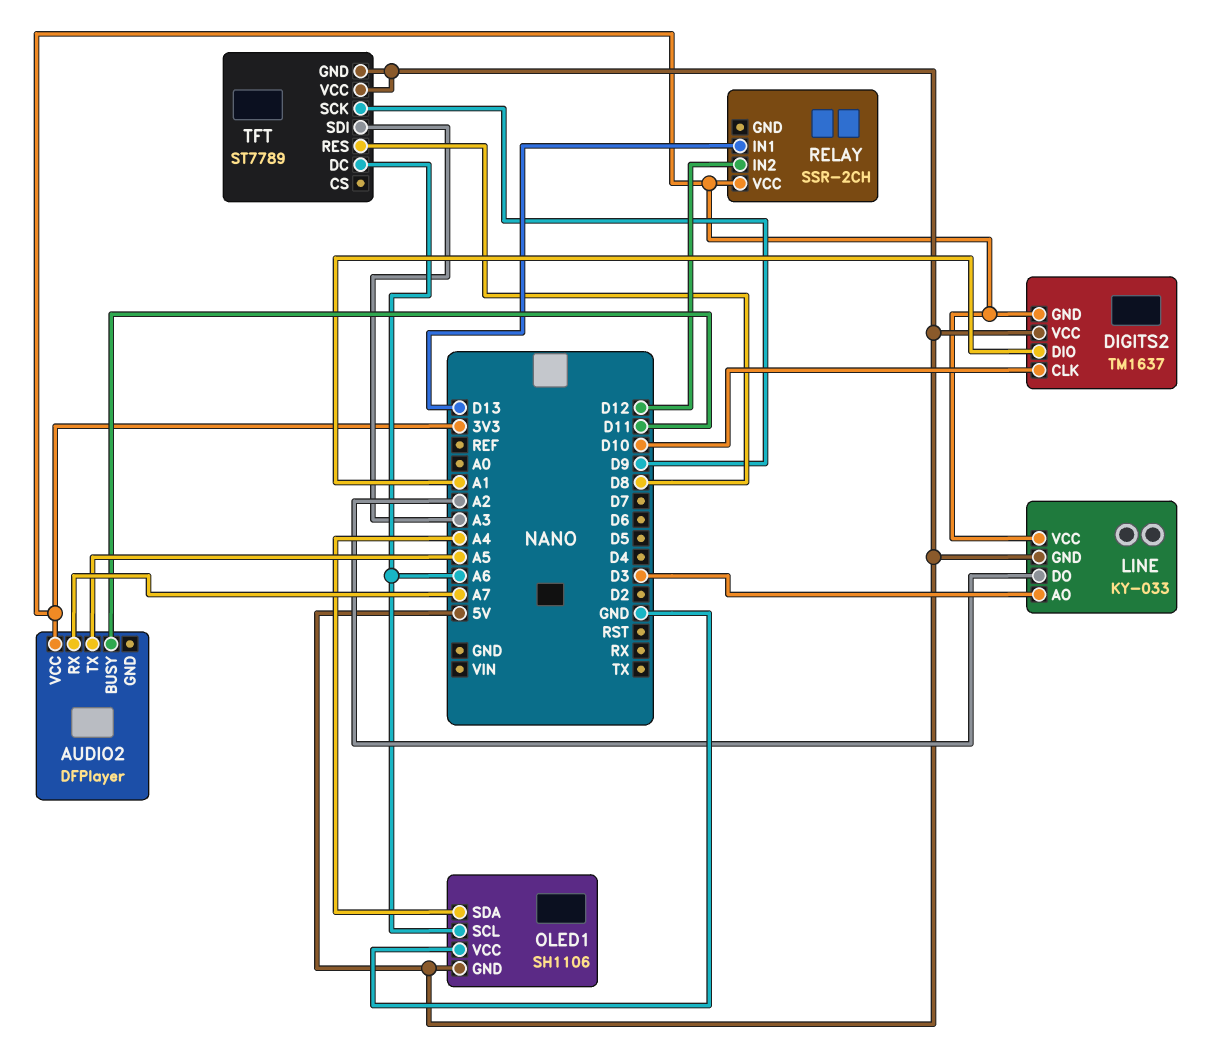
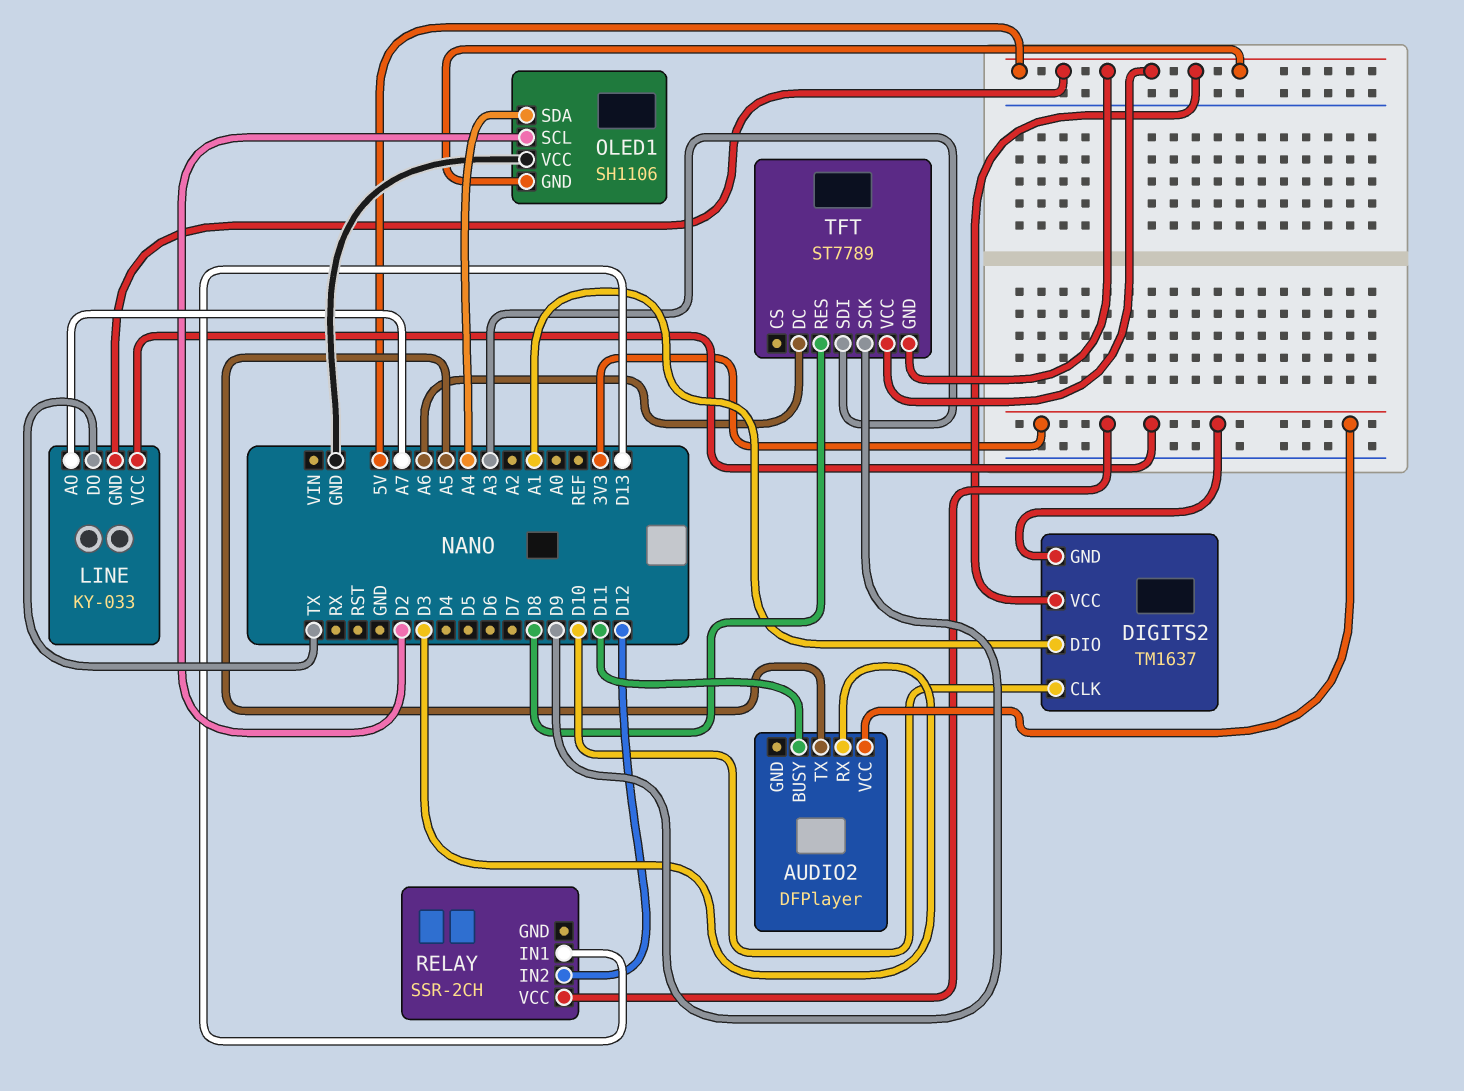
AUDIO2 pin RX: A7 -> D3
LINE pin AO: D3 -> A7
LINE pin DO: A2 -> TX
OLED1 pin SCL: A6 -> D2

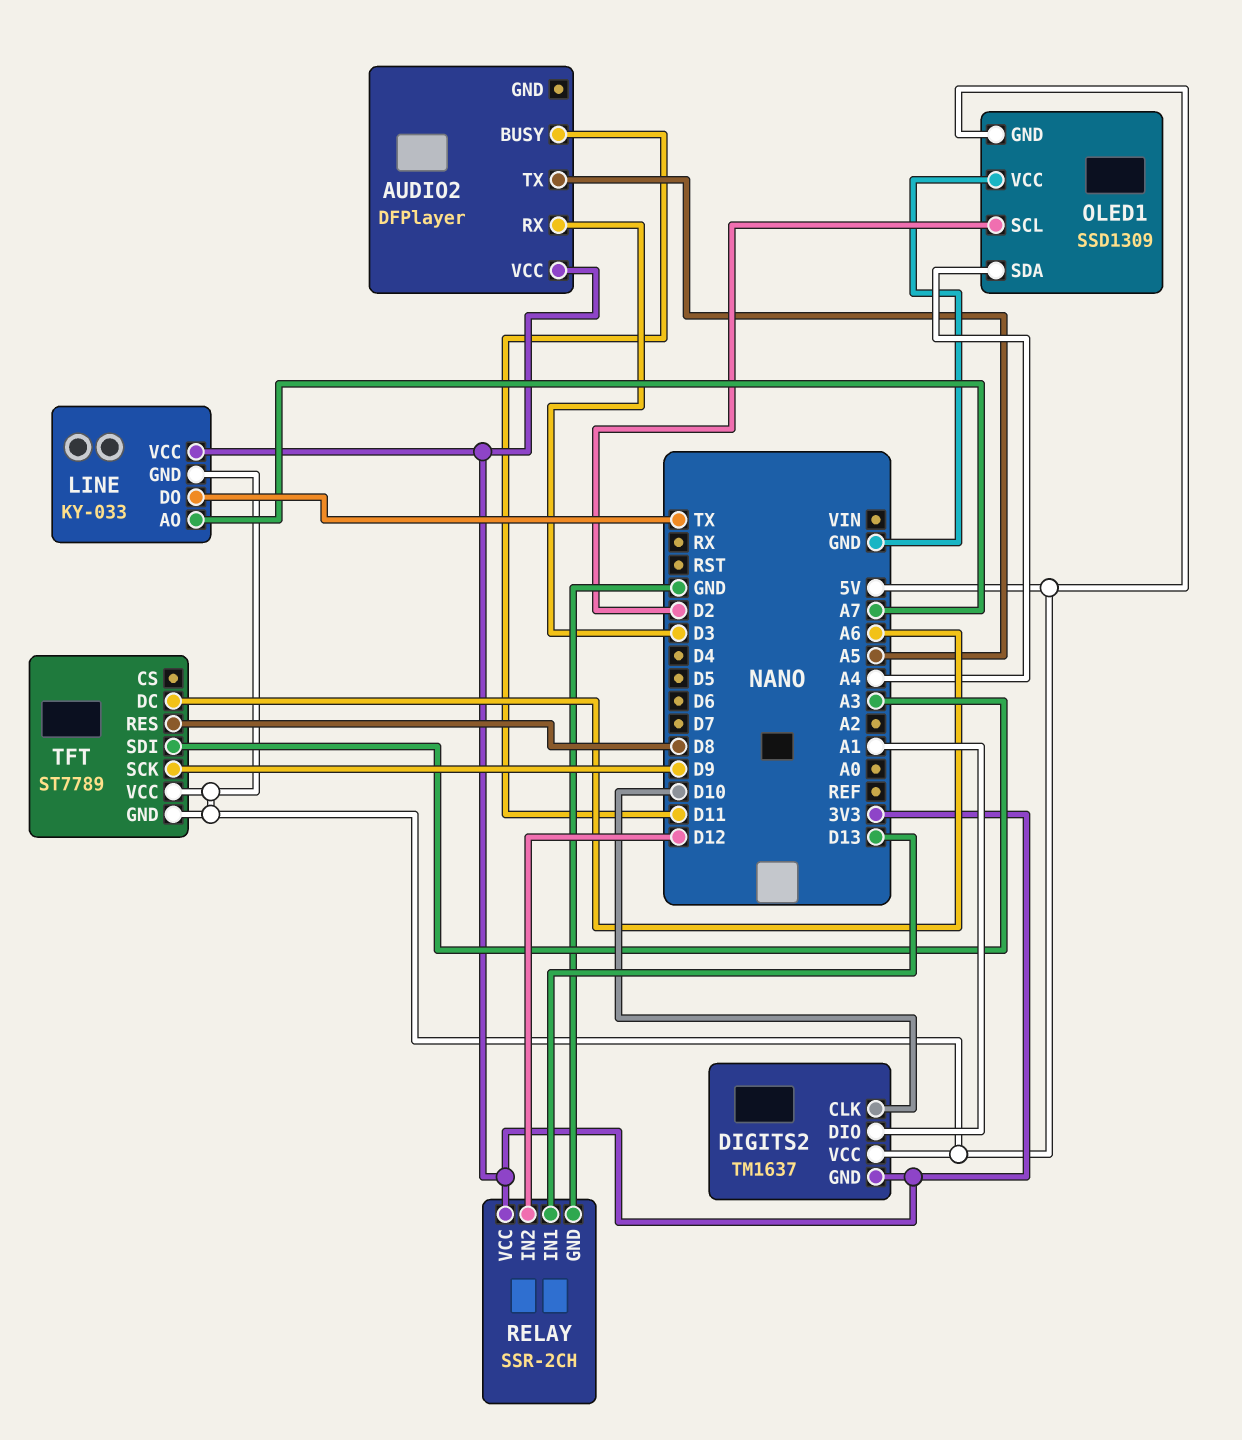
OLED1: SH1106 -> SSD1309
RELAY pin GND: none -> GND

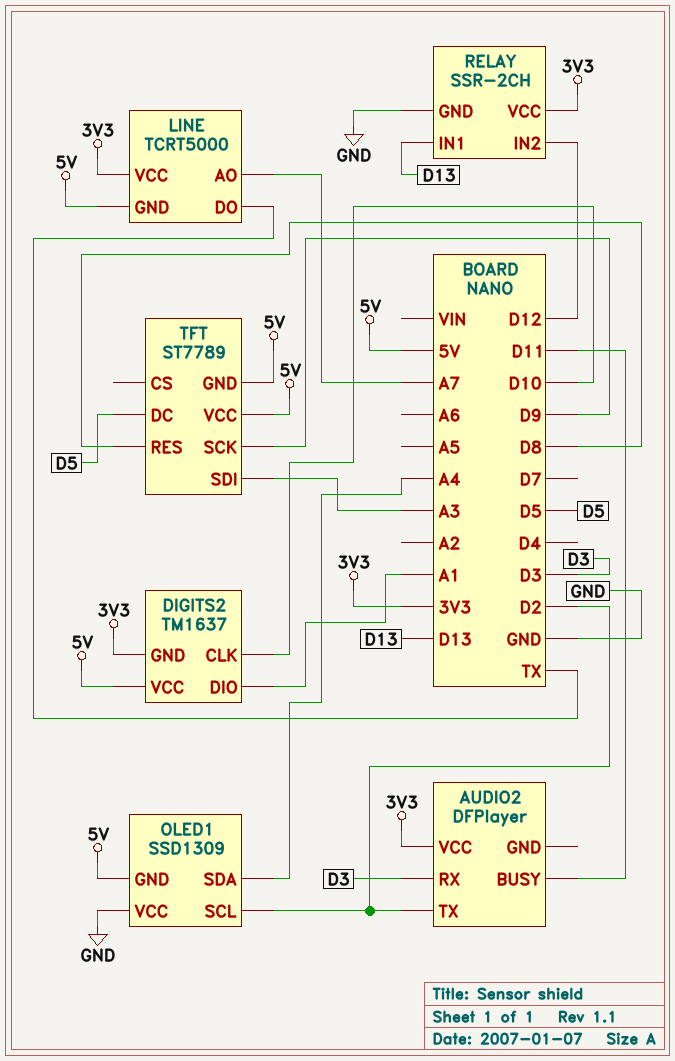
AUDIO2 pin TX: A5 -> D2
LINE: KY-033 -> TCRT5000
TFT pin DC: A6 -> D5

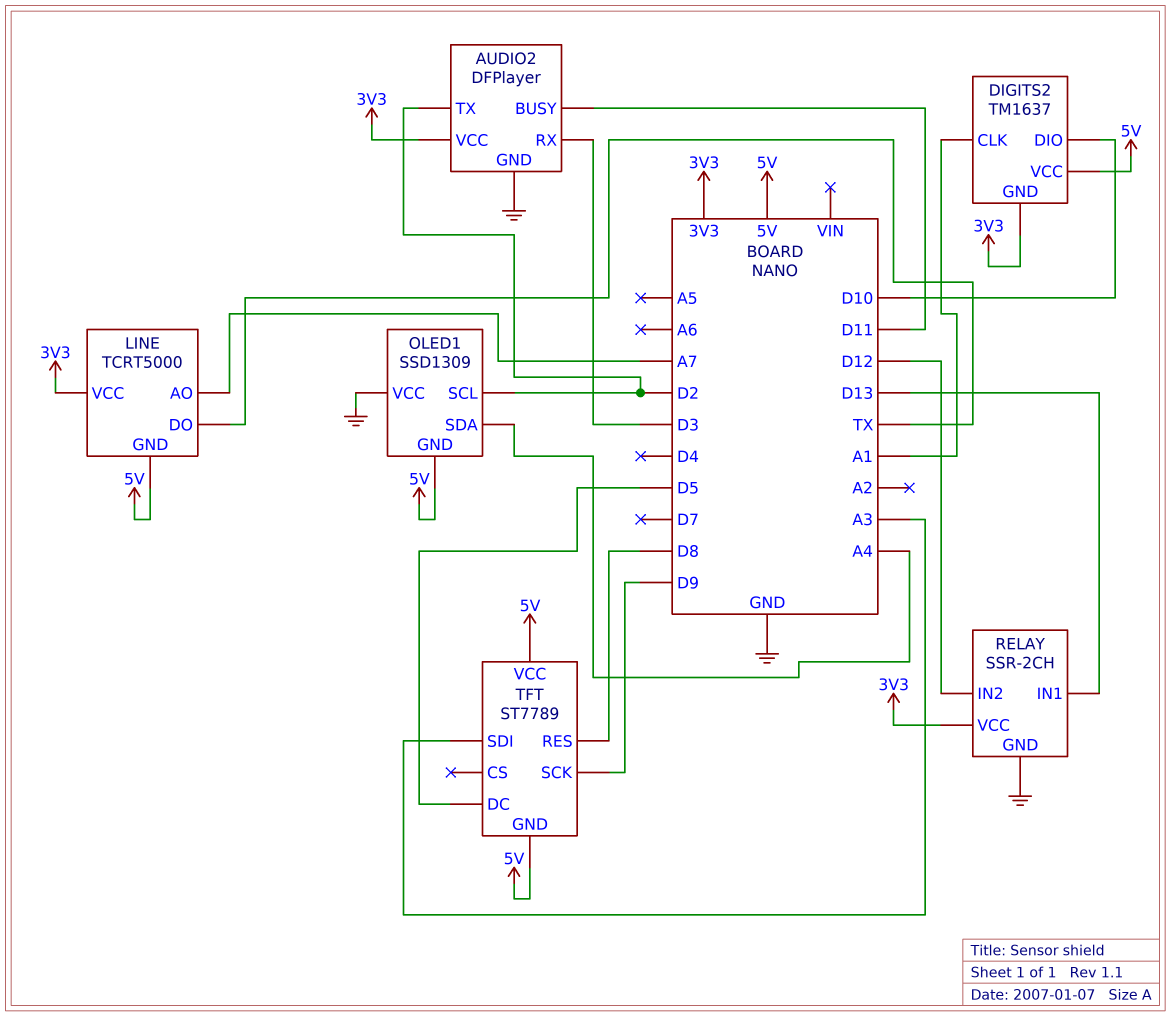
AUDIO2 pin GND: none -> GND
DIGITS2 pin CLK: D10 -> A1
DIGITS2 pin DIO: A1 -> D10

